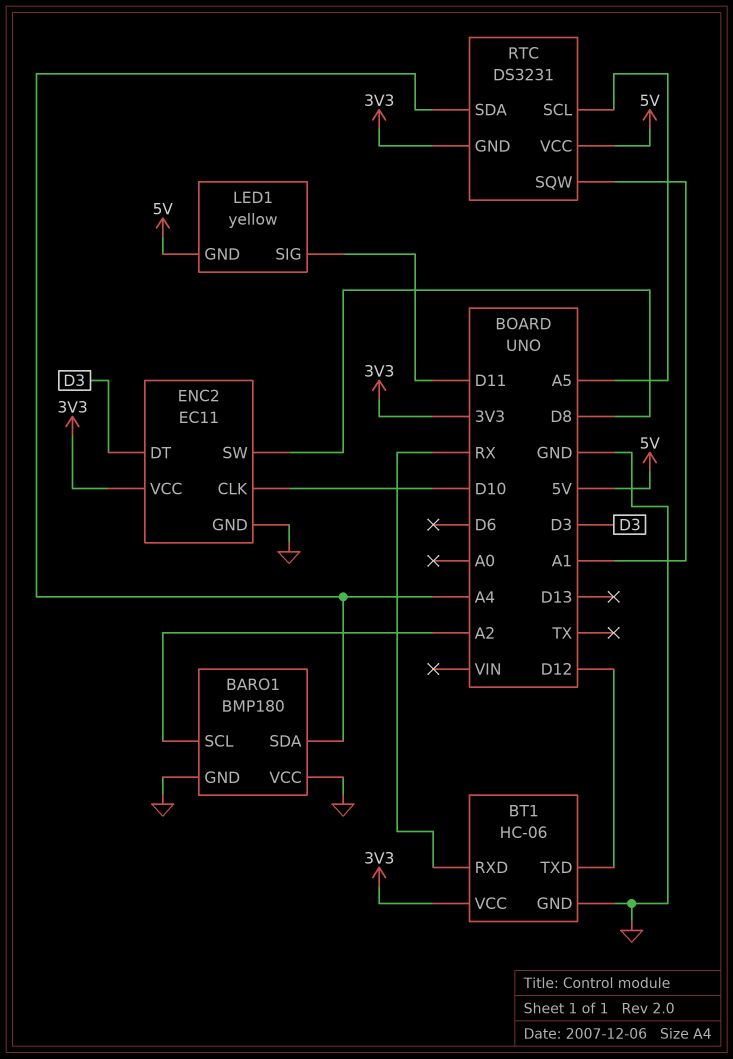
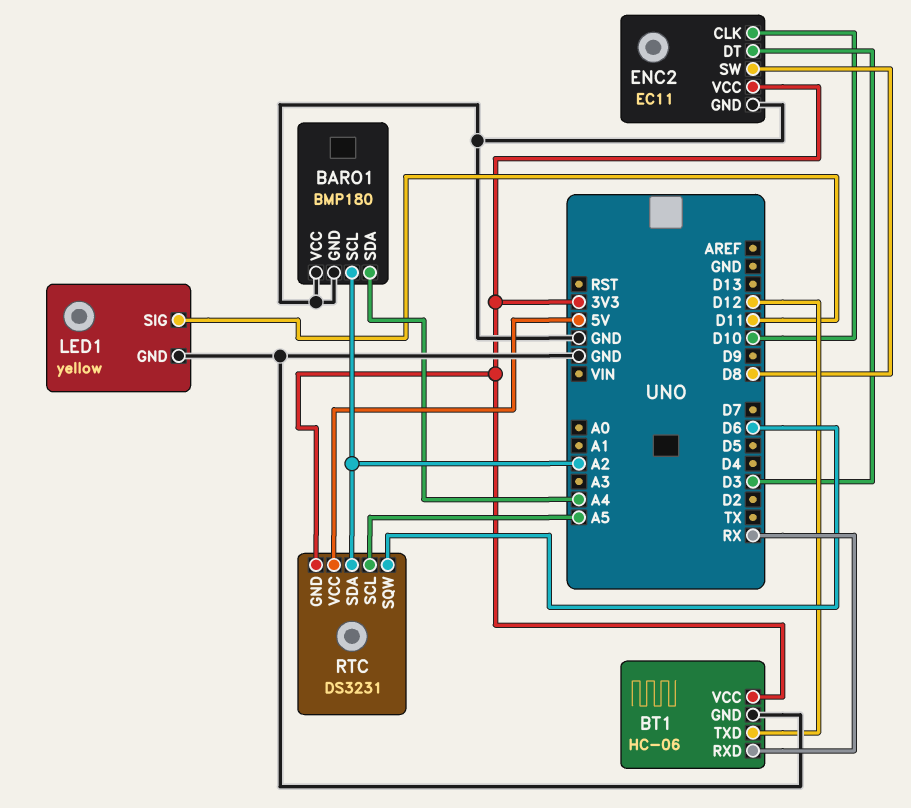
LED1 pin GND: 5V -> GND
RTC pin SDA: A4 -> A2
RTC pin SQW: A1 -> D6

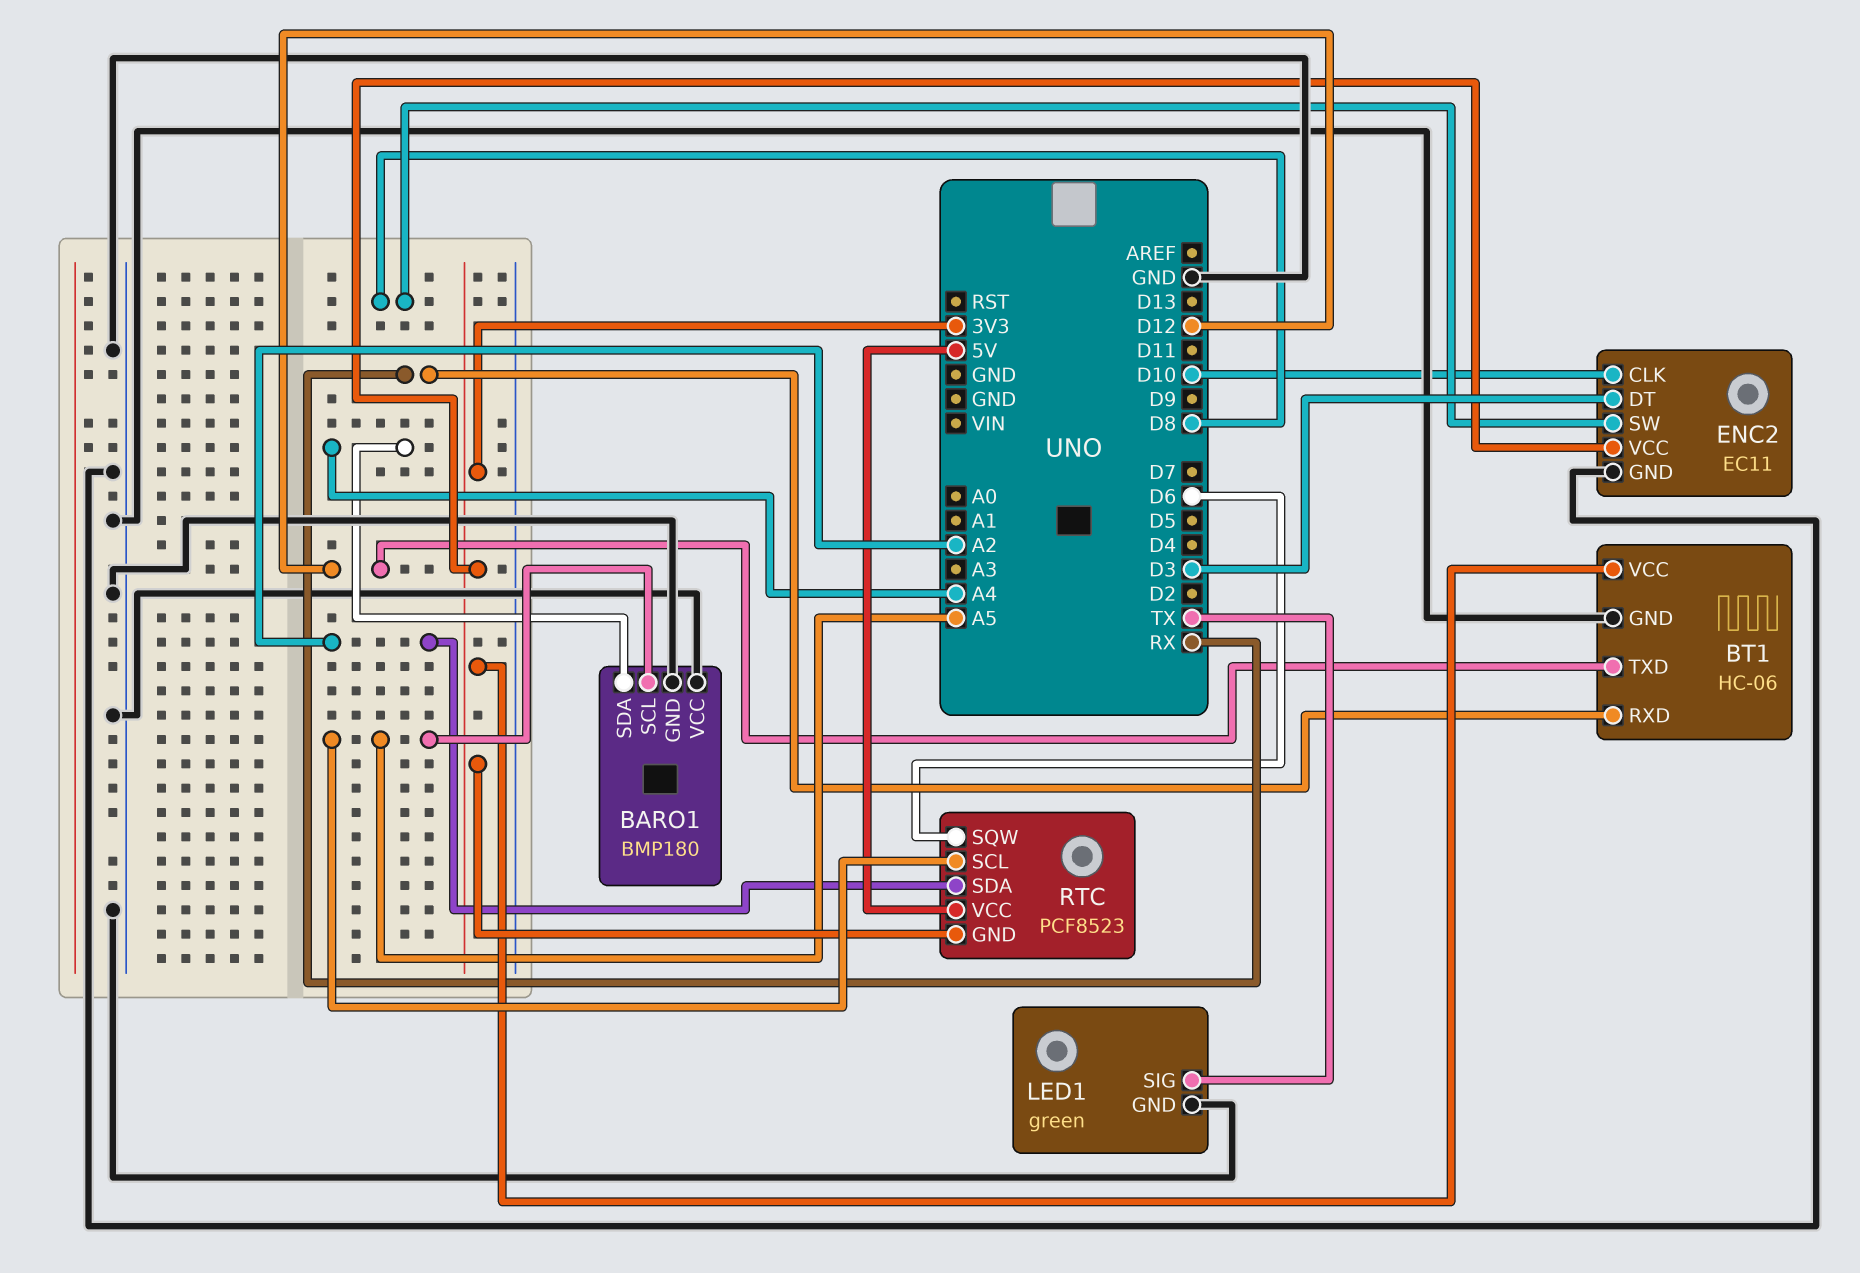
BARO1 pin SCL: A2 -> A5
LED1: yellow -> green
LED1 pin SIG: D11 -> TX
RTC: DS3231 -> PCF8523

